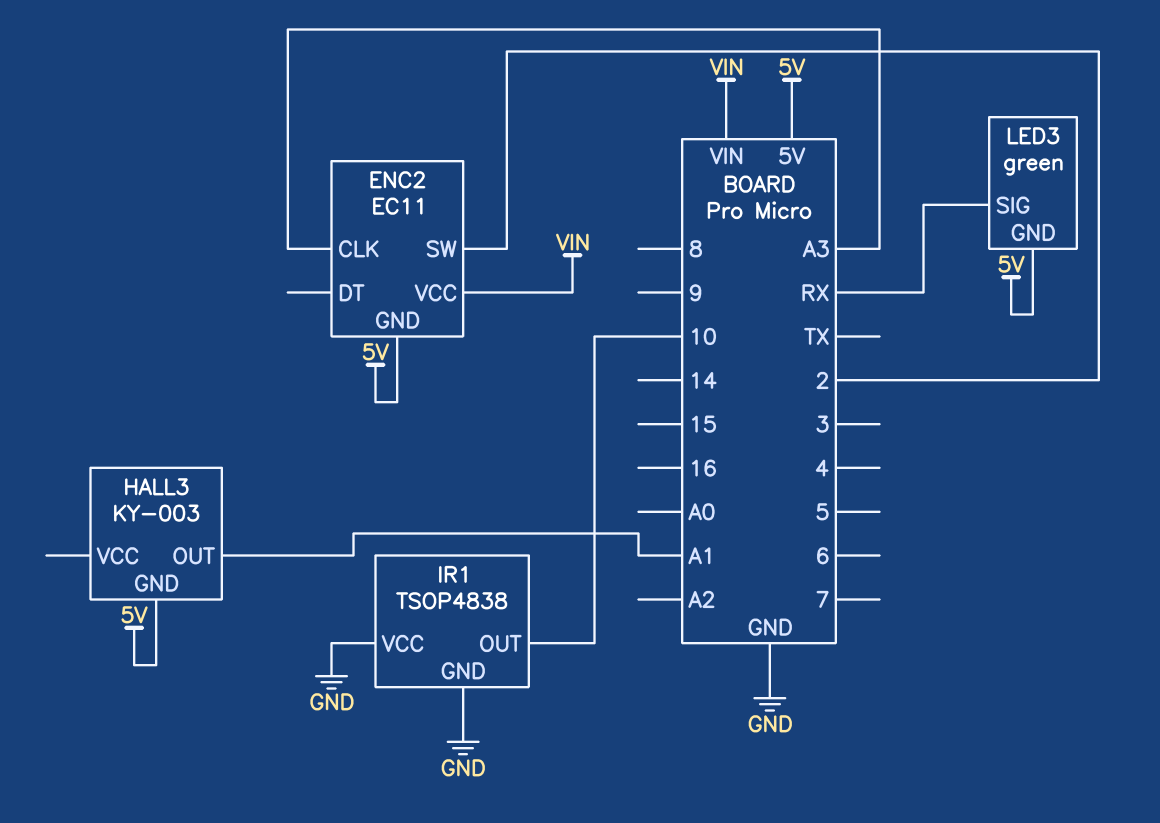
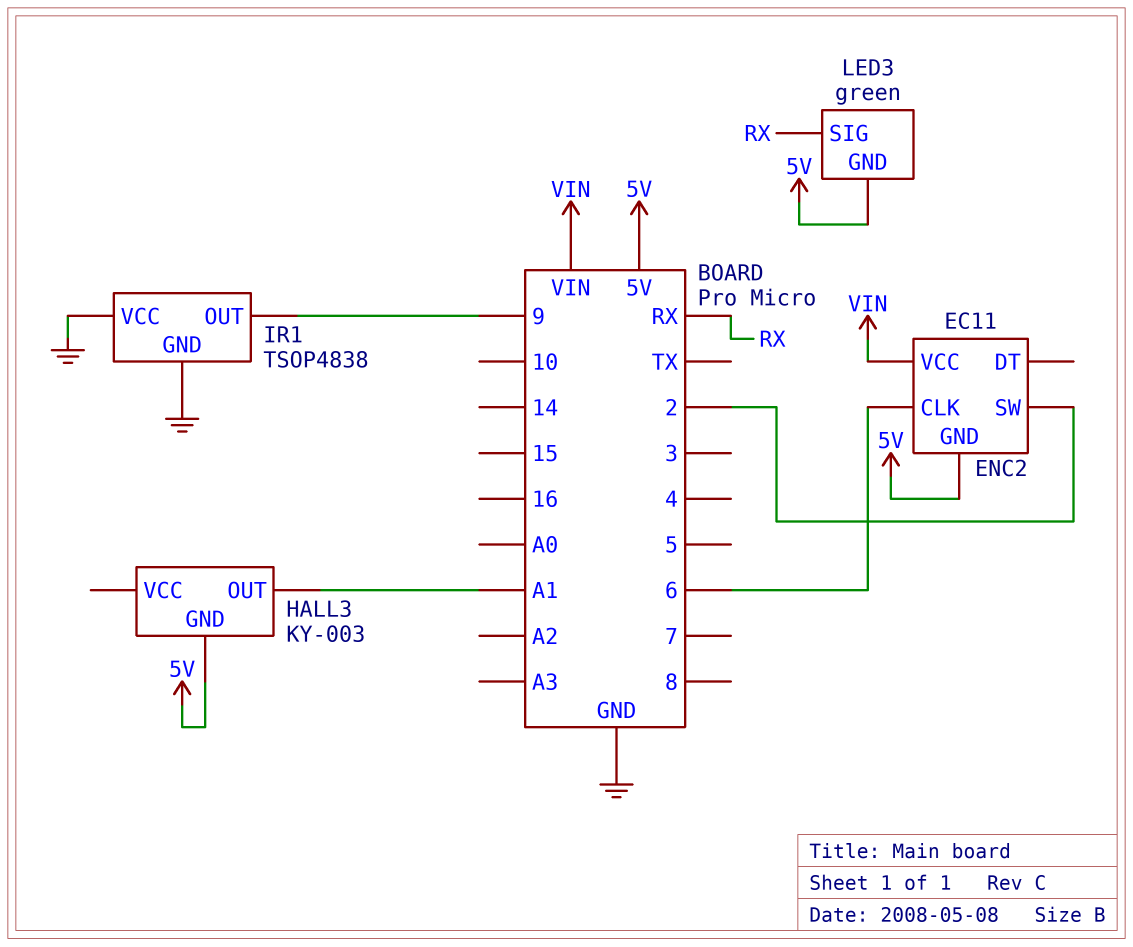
ENC2 pin CLK: A3 -> 6
IR1 pin OUT: 10 -> 9

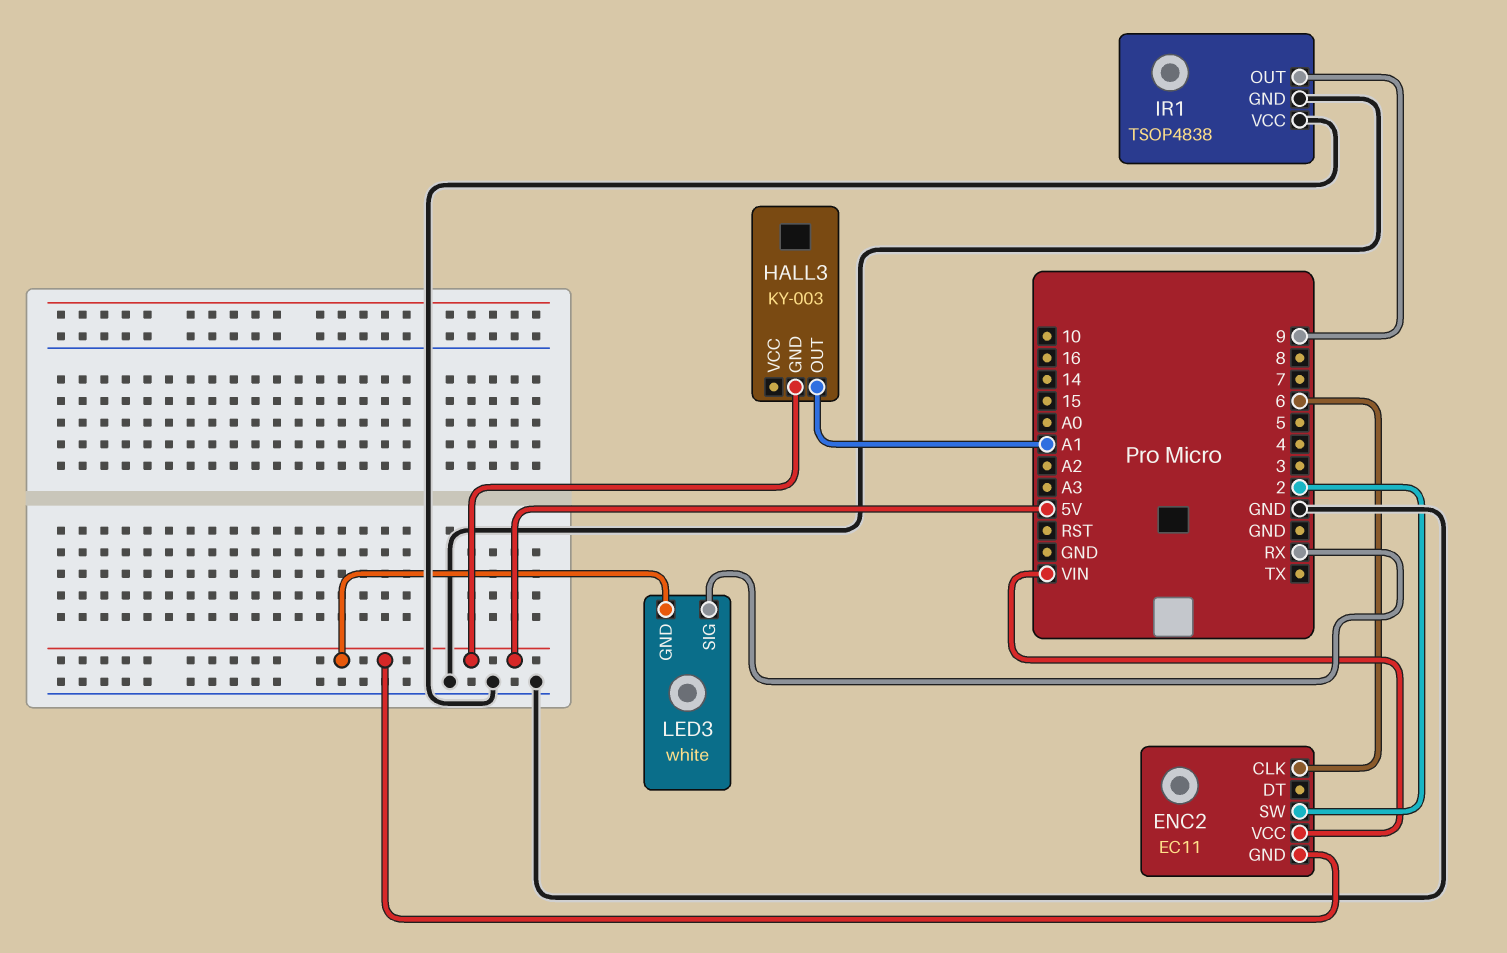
LED3: green -> white

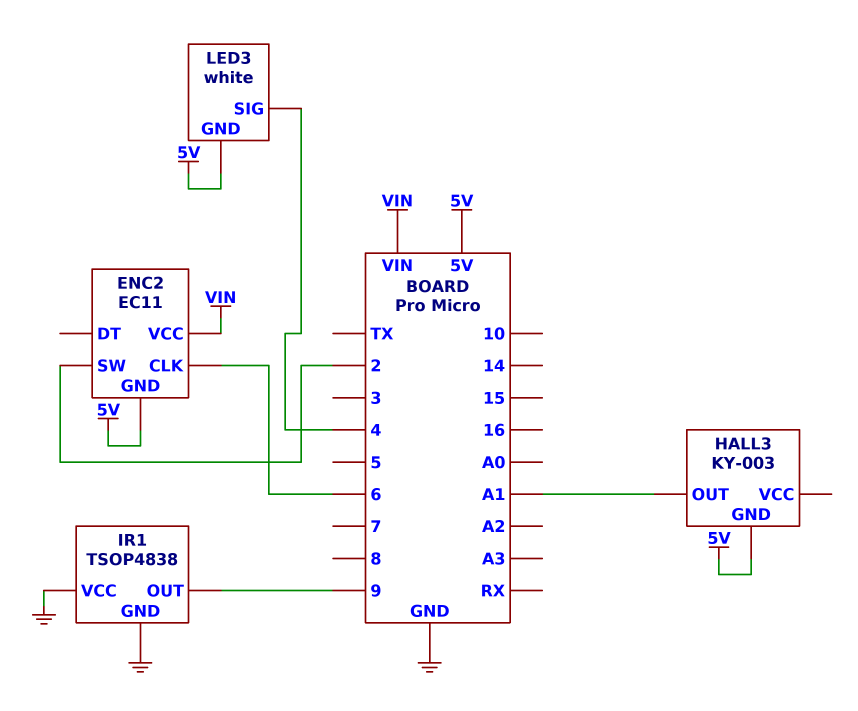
LED3 pin SIG: RX -> 4

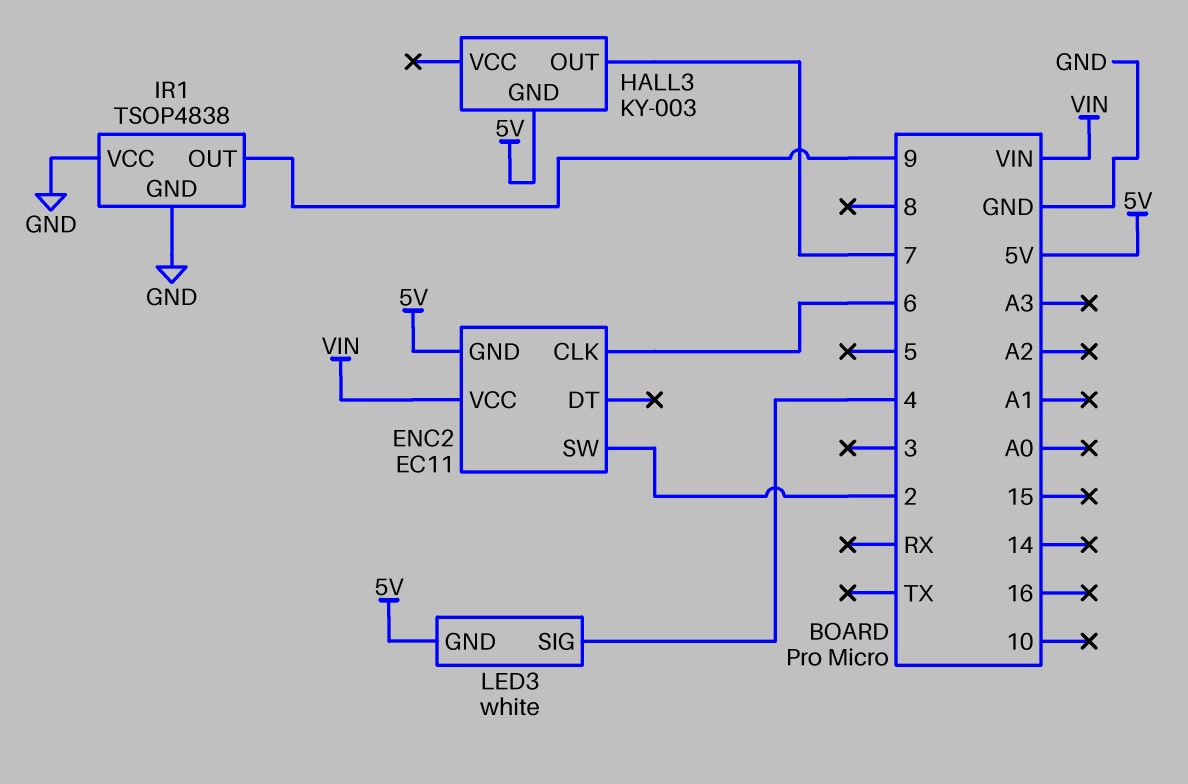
HALL3 pin OUT: A1 -> 7

